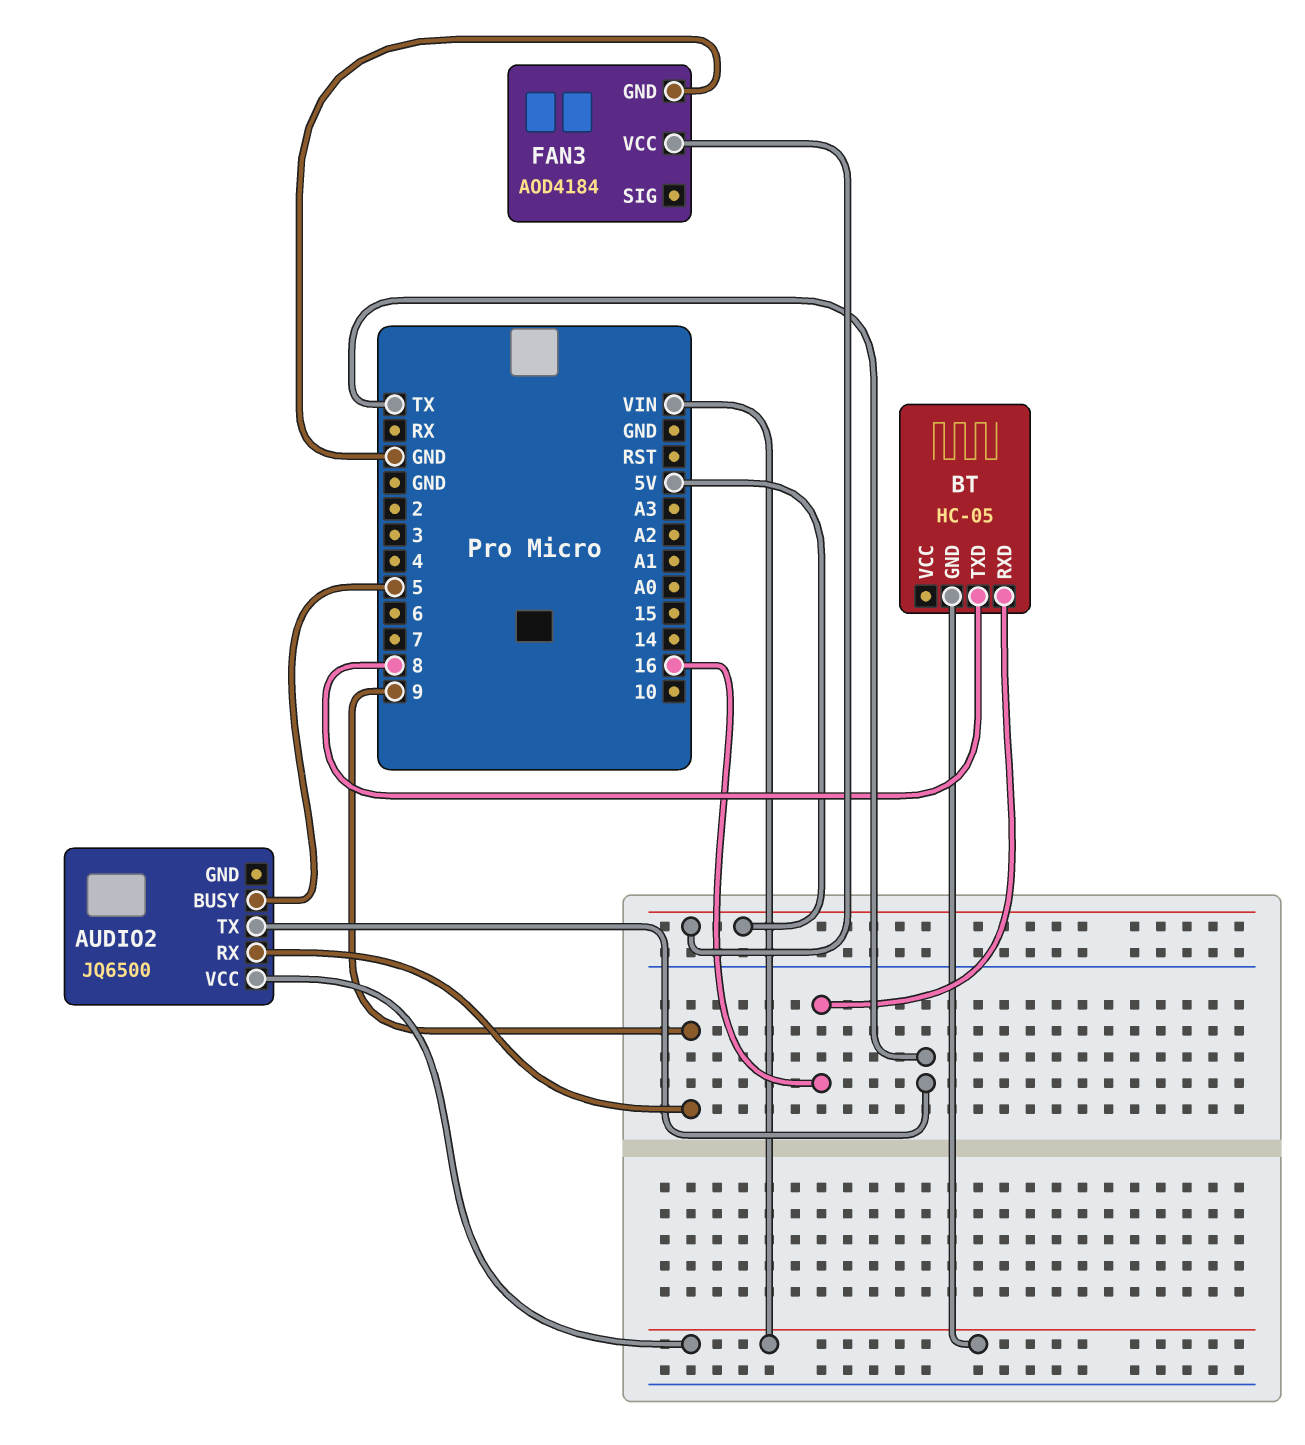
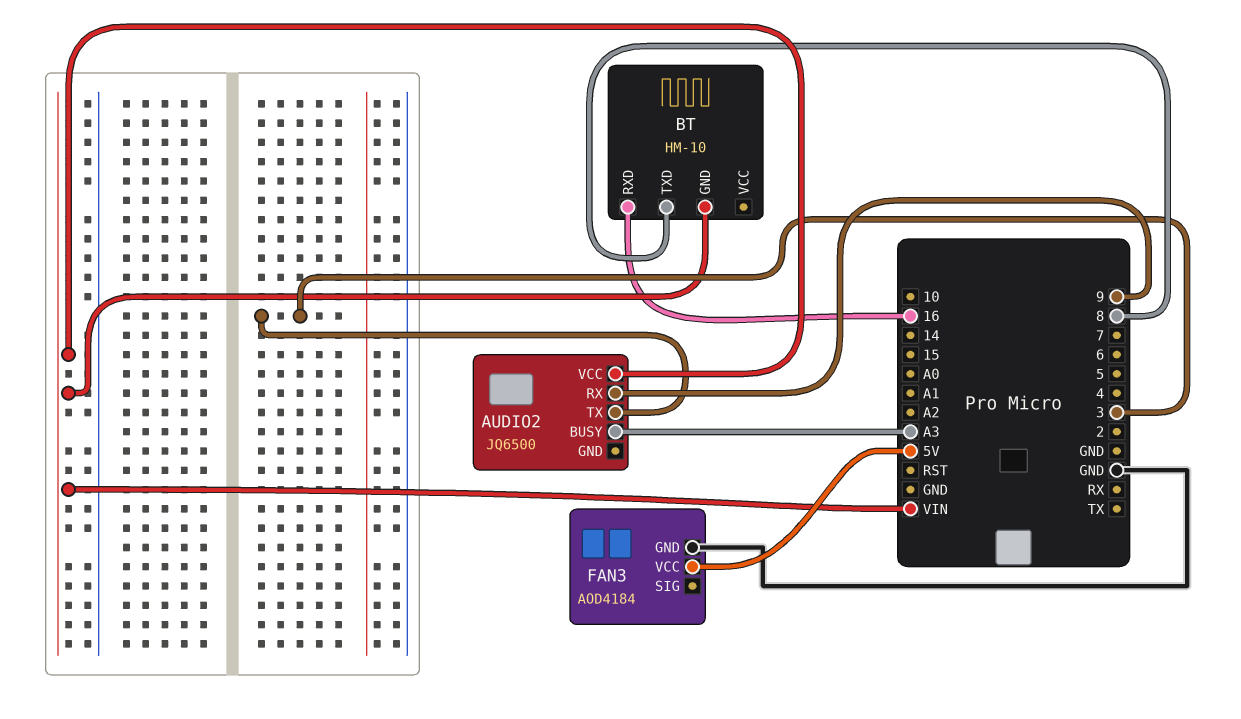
AUDIO2 pin BUSY: 5 -> A3
AUDIO2 pin TX: TX -> 3
BT: HC-05 -> HM-10

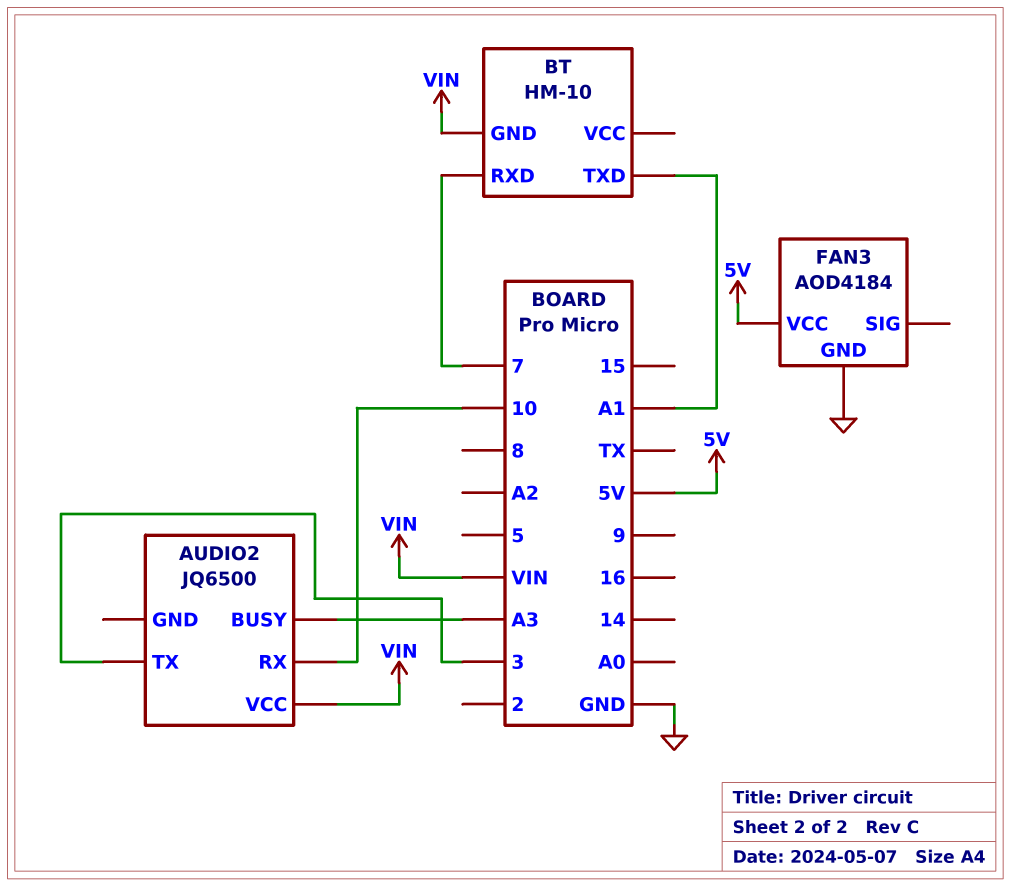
AUDIO2 pin RX: 9 -> 10
BT pin RXD: 16 -> 7
BT pin TXD: 8 -> A1

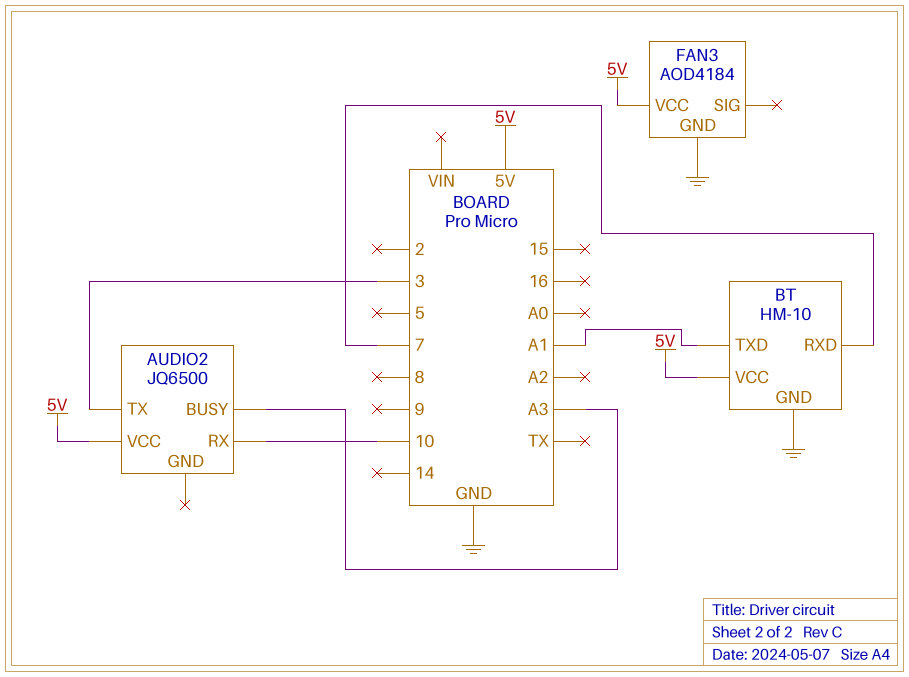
AUDIO2 pin VCC: VIN -> 5V
BT pin GND: VIN -> GND
BT pin VCC: none -> 5V

